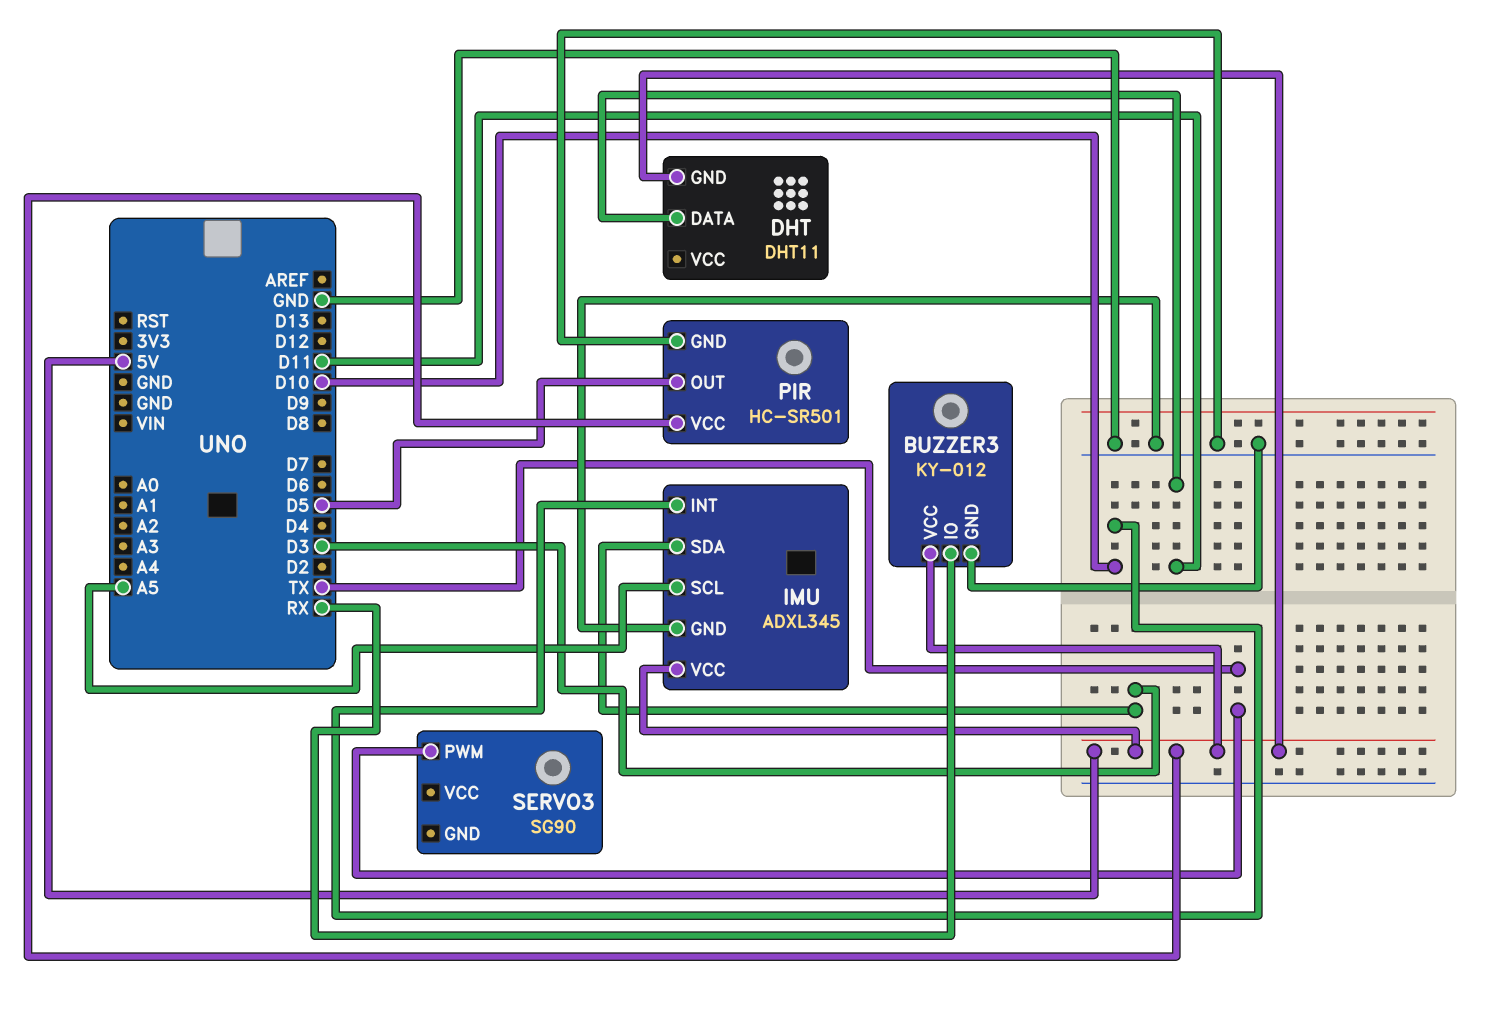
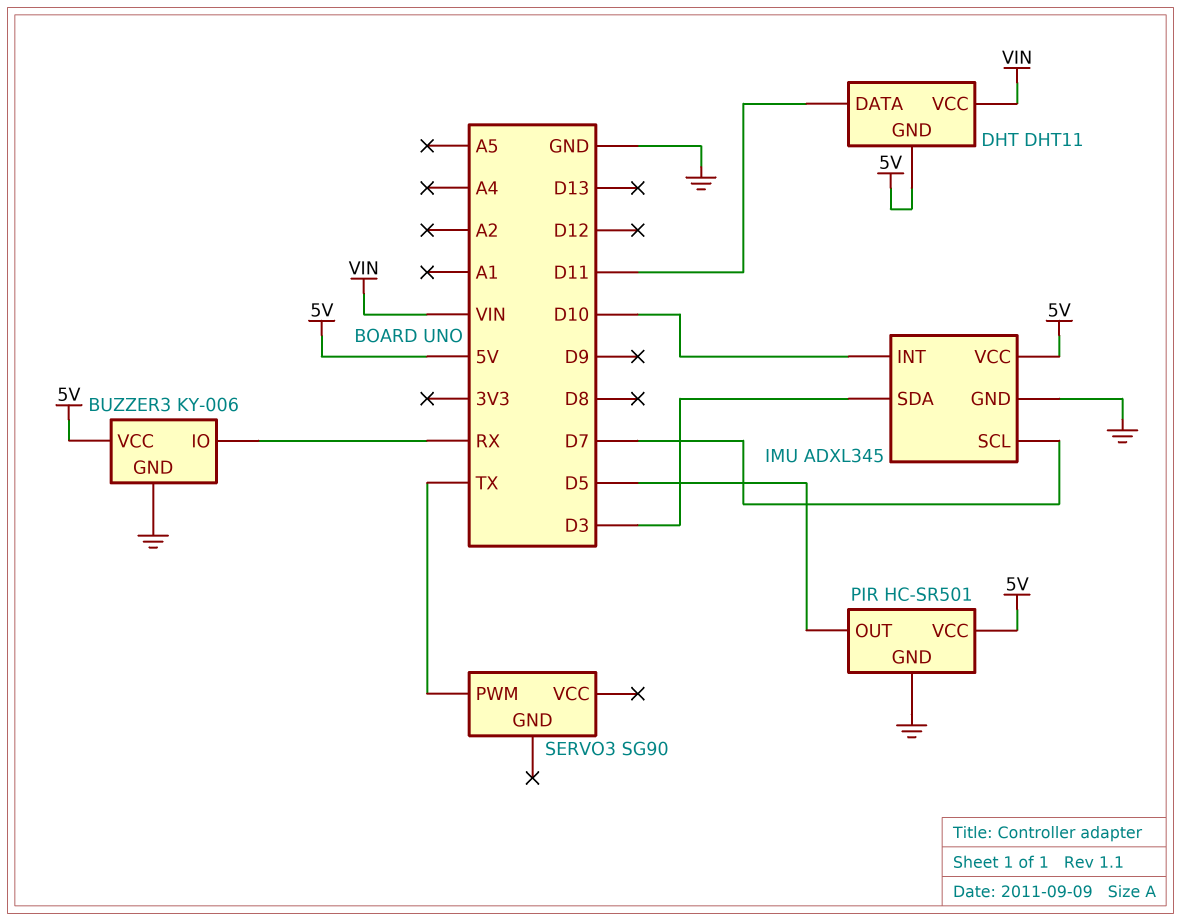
BUZZER3: KY-012 -> KY-006
DHT pin VCC: none -> VIN
IMU pin SCL: A5 -> D7

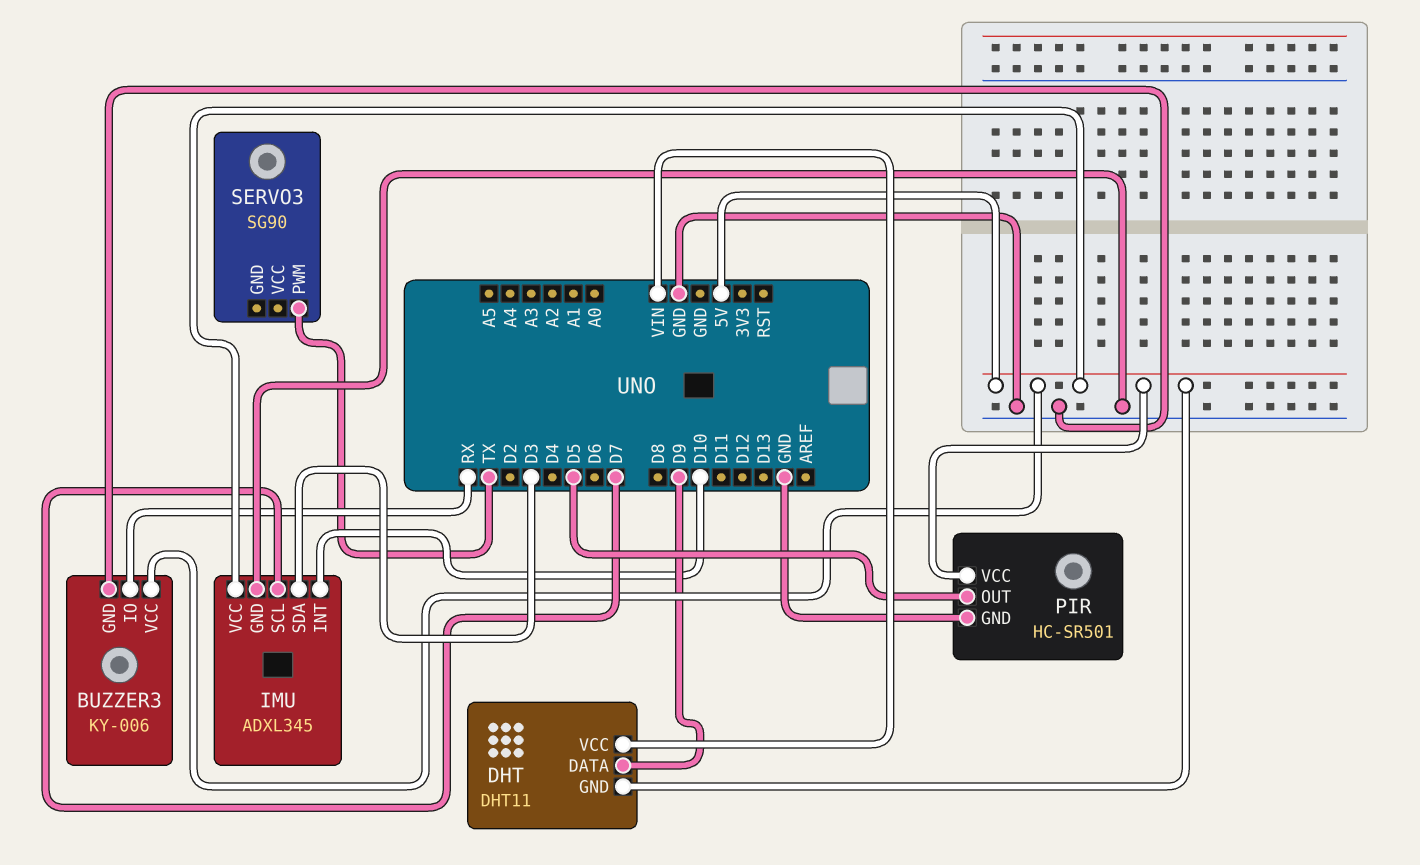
DHT pin DATA: D11 -> D9

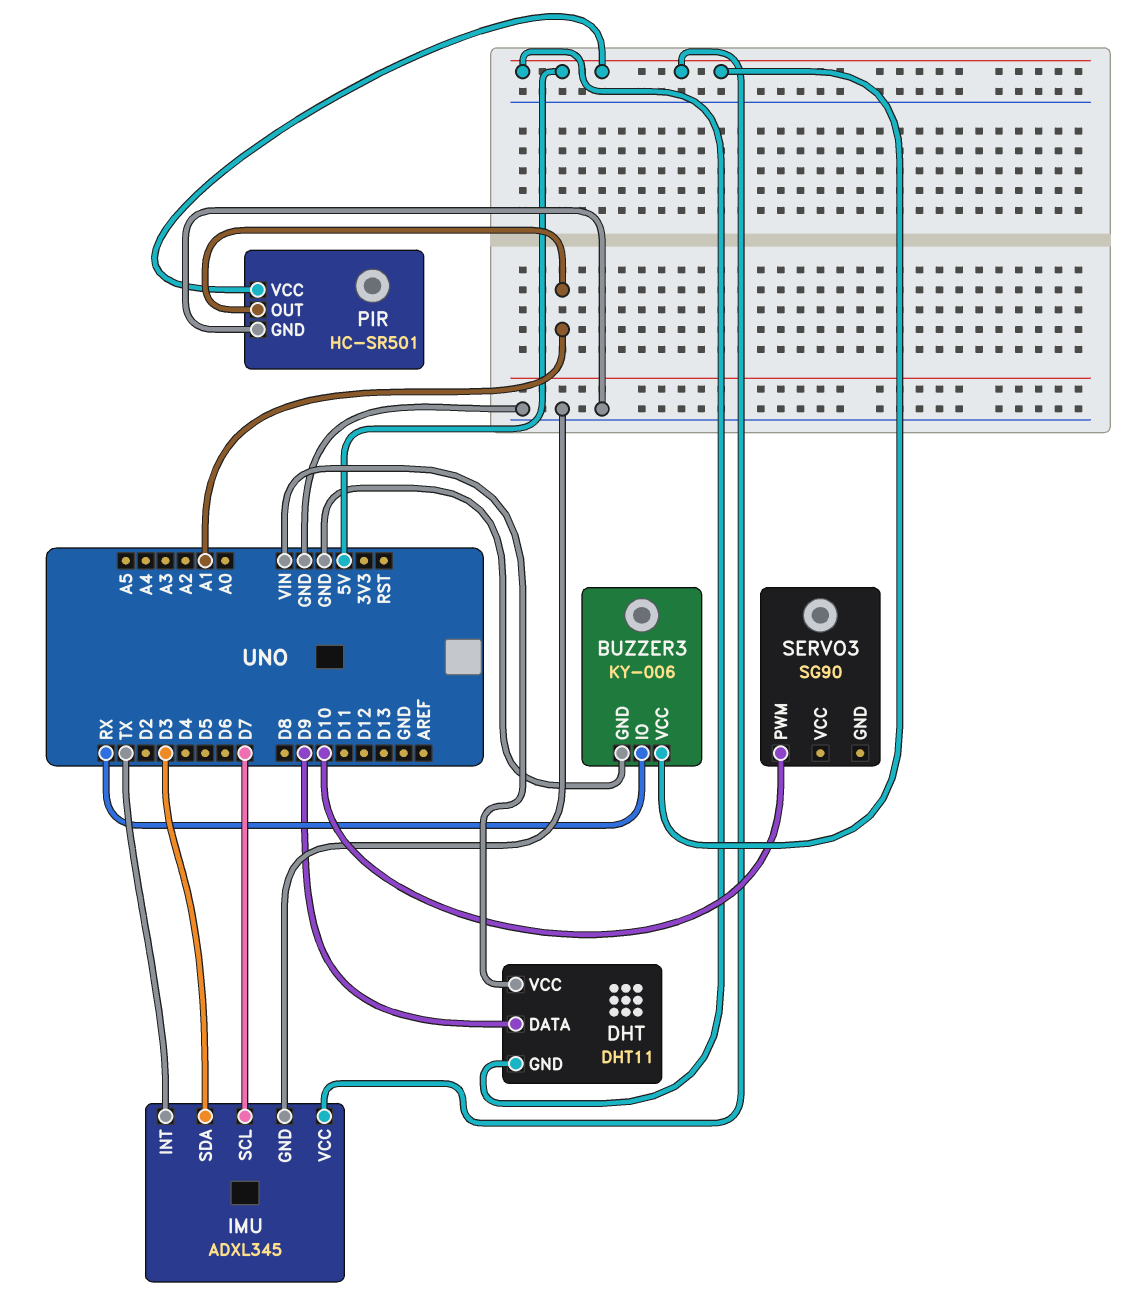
IMU pin INT: D10 -> TX
PIR pin OUT: D5 -> A1
SERVO3 pin PWM: TX -> D10

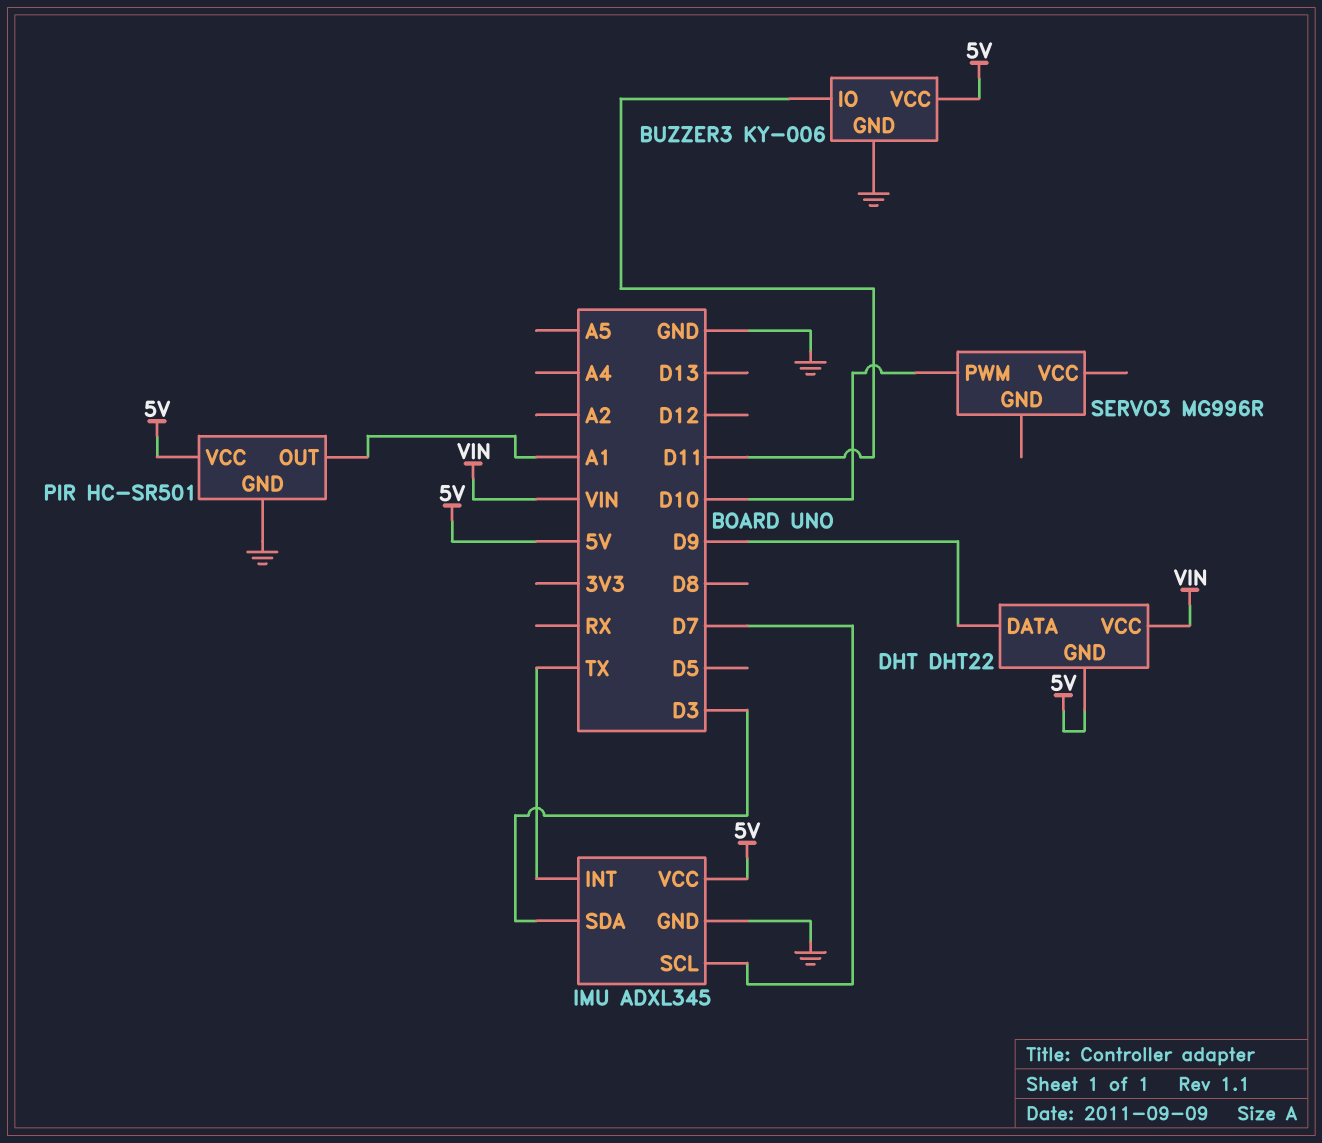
BUZZER3 pin IO: RX -> D11
DHT: DHT11 -> DHT22
SERVO3: SG90 -> MG996R

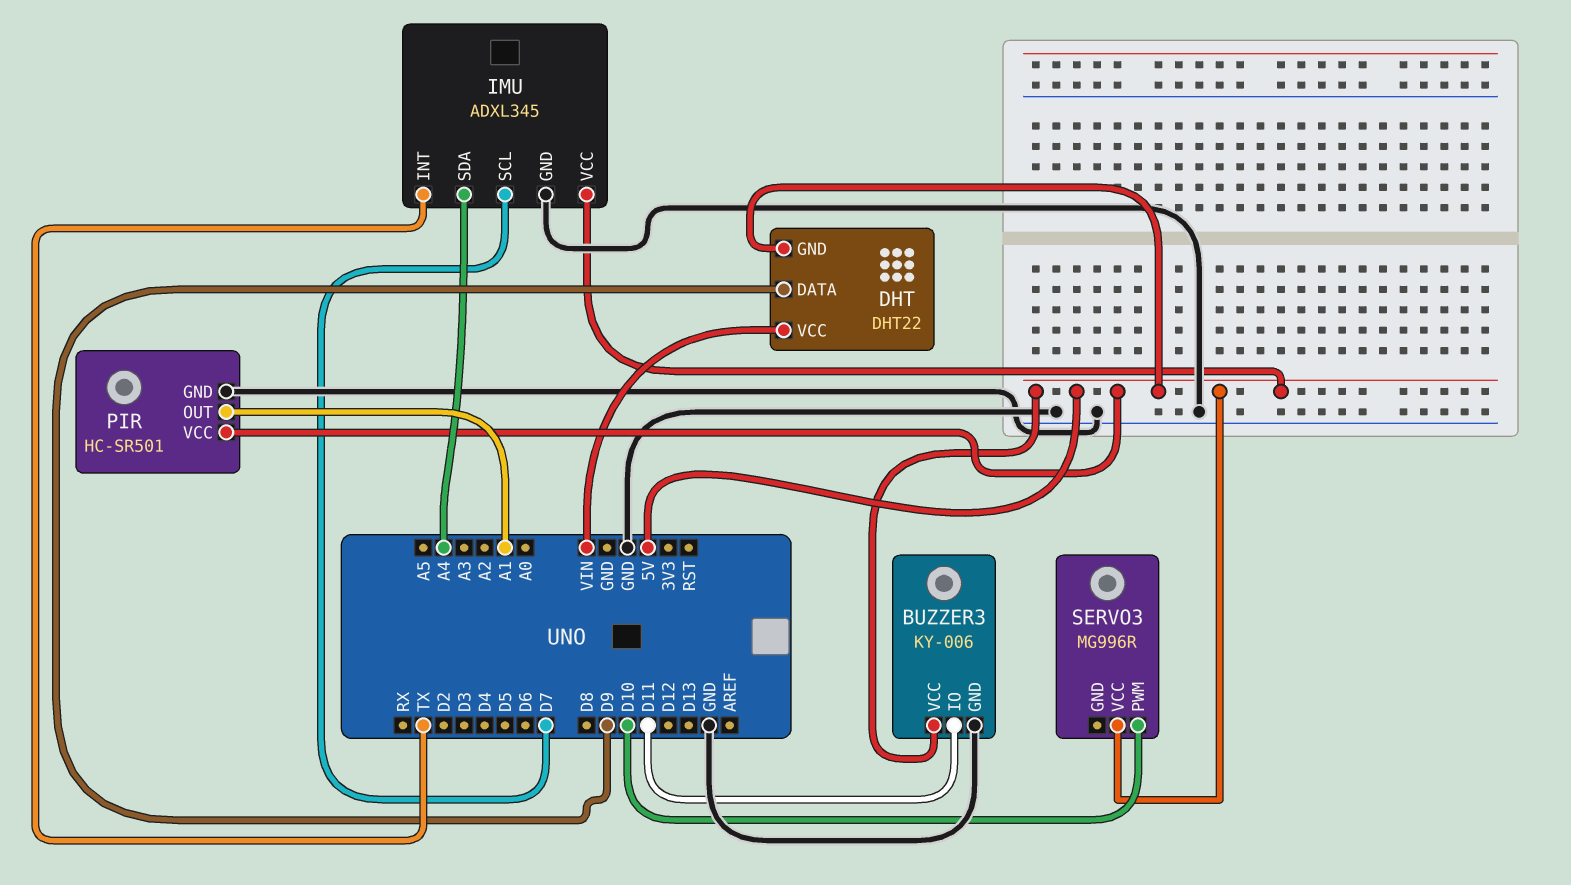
IMU pin SDA: D3 -> A4
SERVO3 pin VCC: none -> 5V

